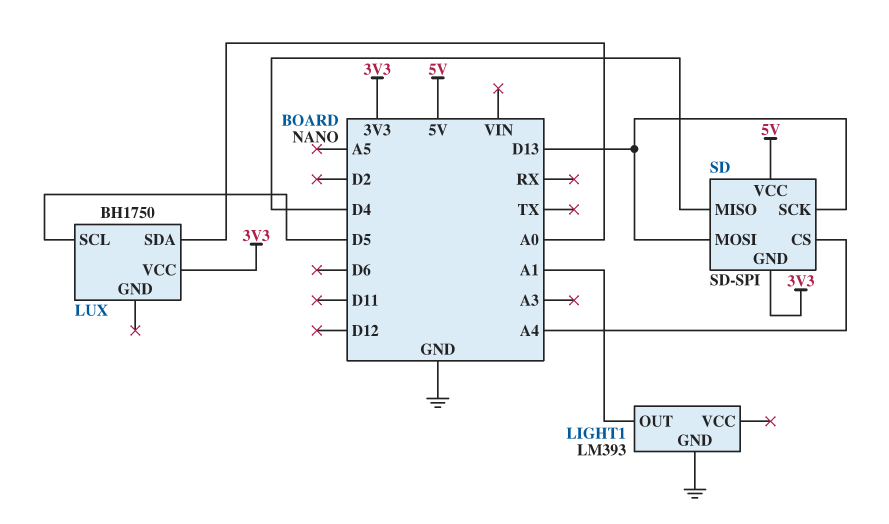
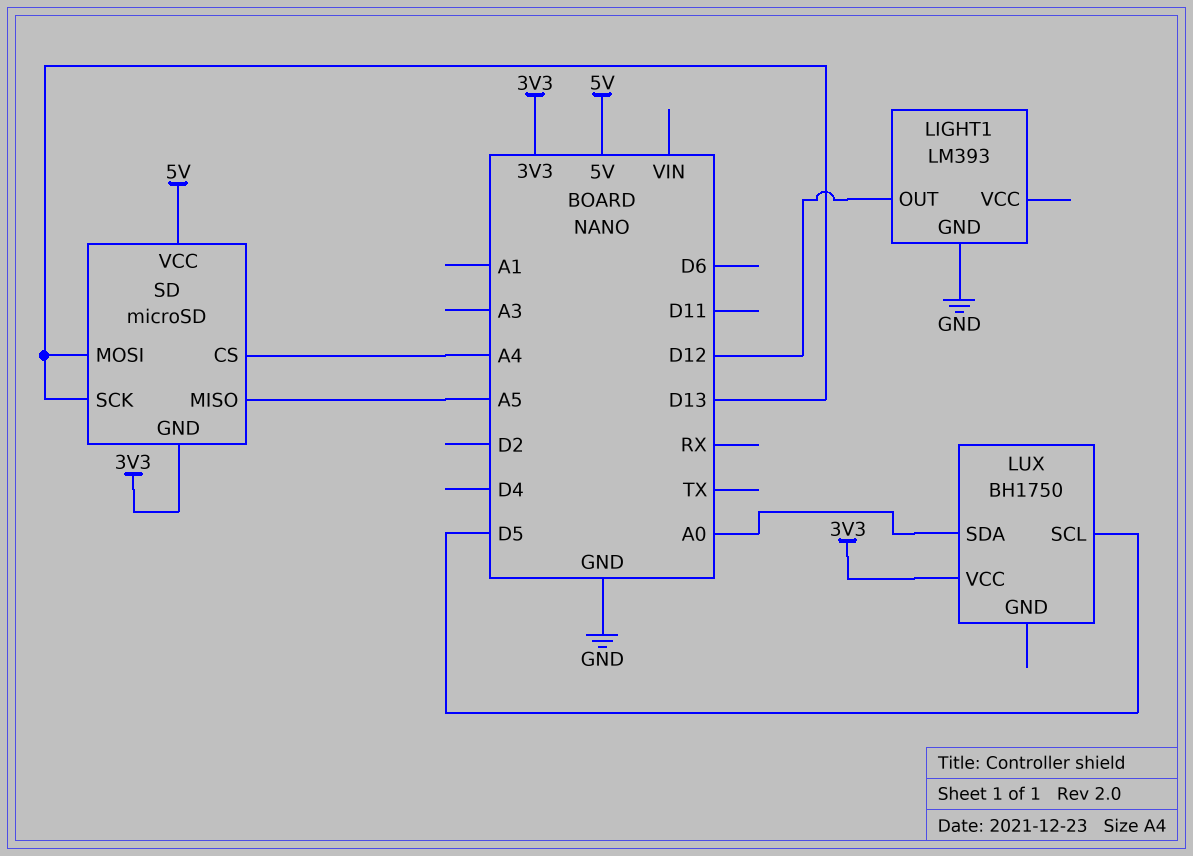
LIGHT1 pin OUT: A1 -> D12
SD: SD-SPI -> microSD
SD pin MISO: D4 -> A5

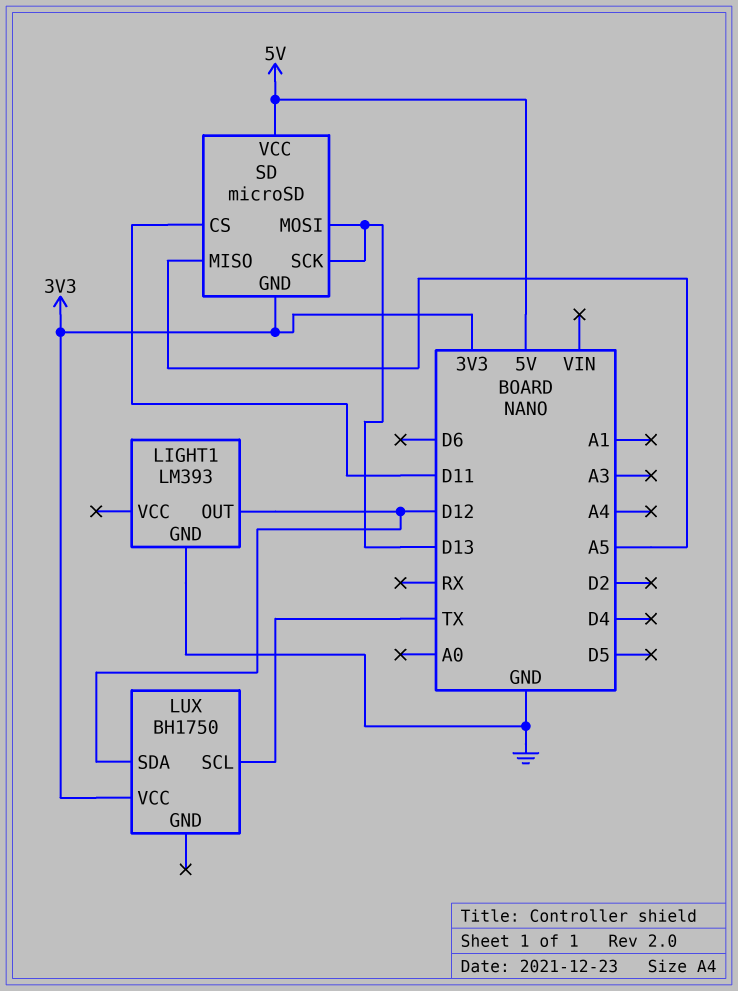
LUX pin SCL: D5 -> TX
LUX pin SDA: A0 -> D12
SD pin CS: A4 -> D11

